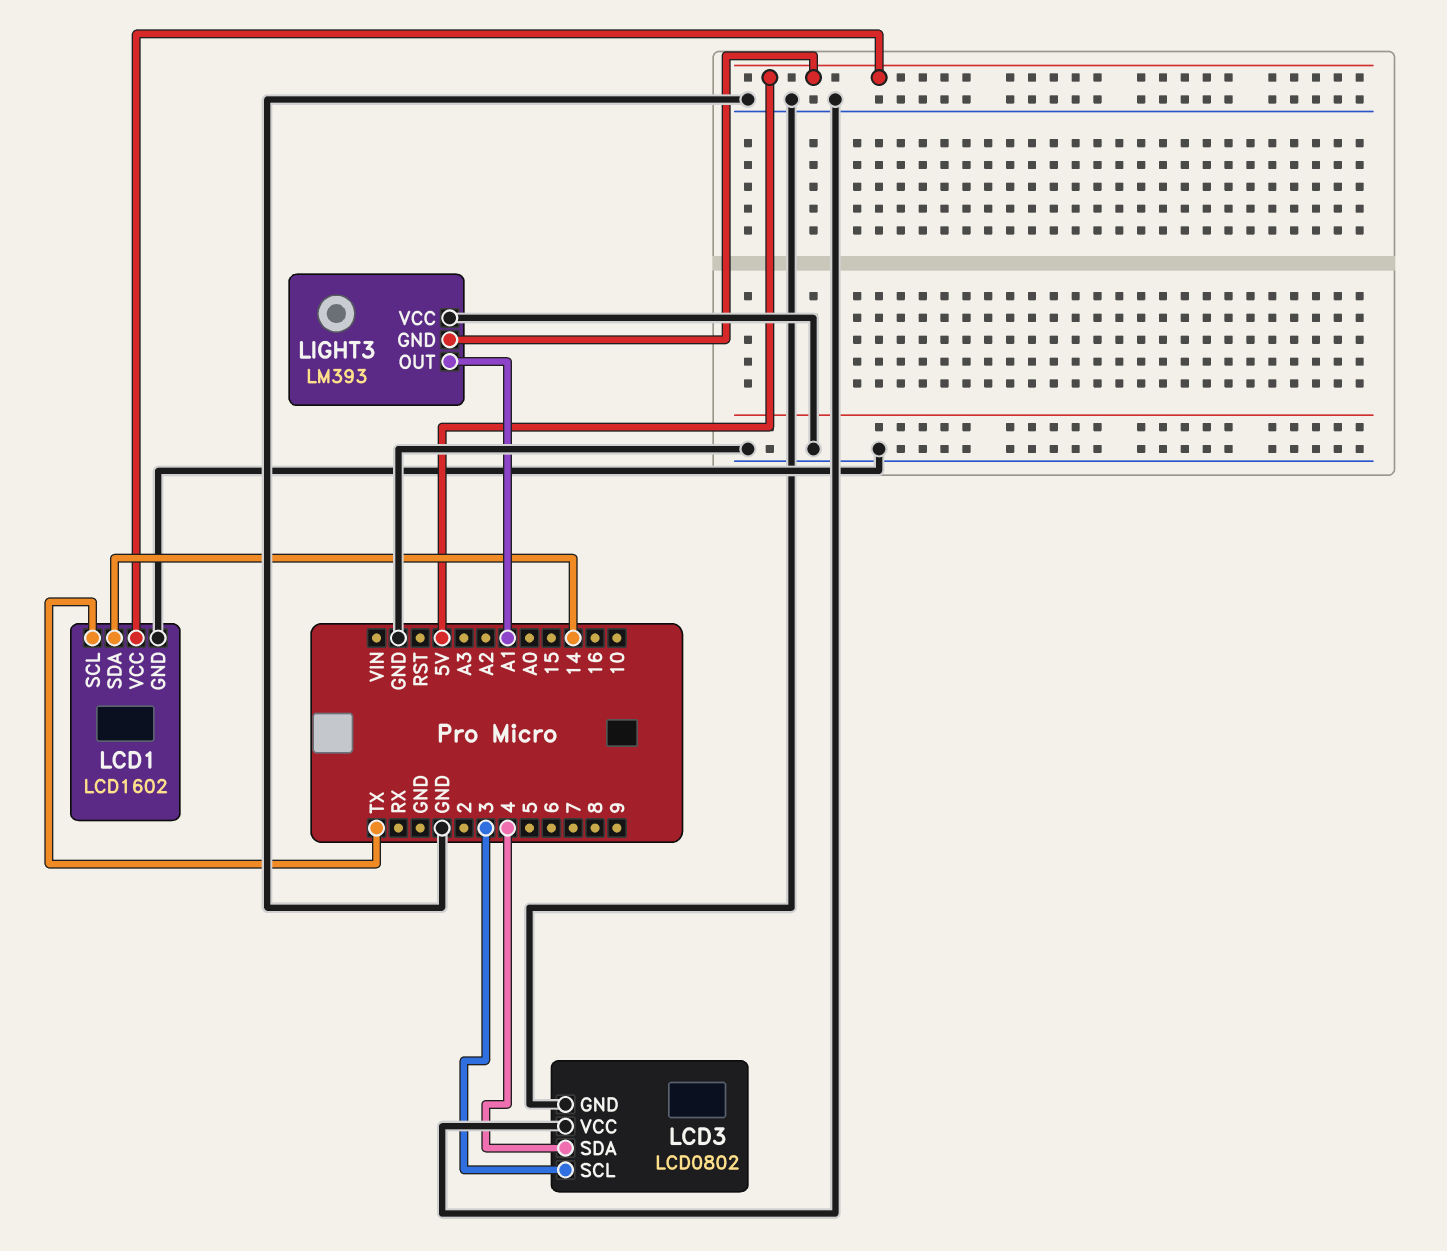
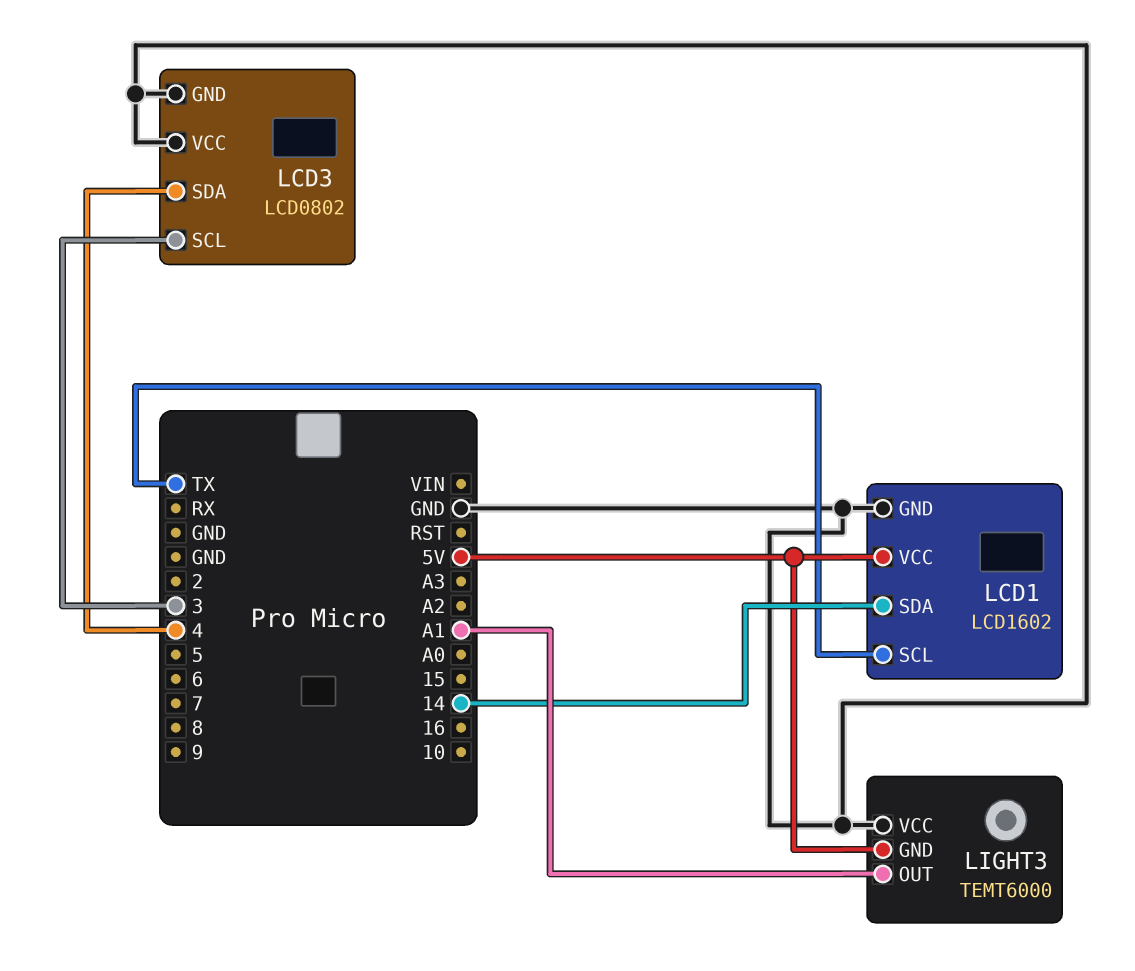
LIGHT3: LM393 -> TEMT6000

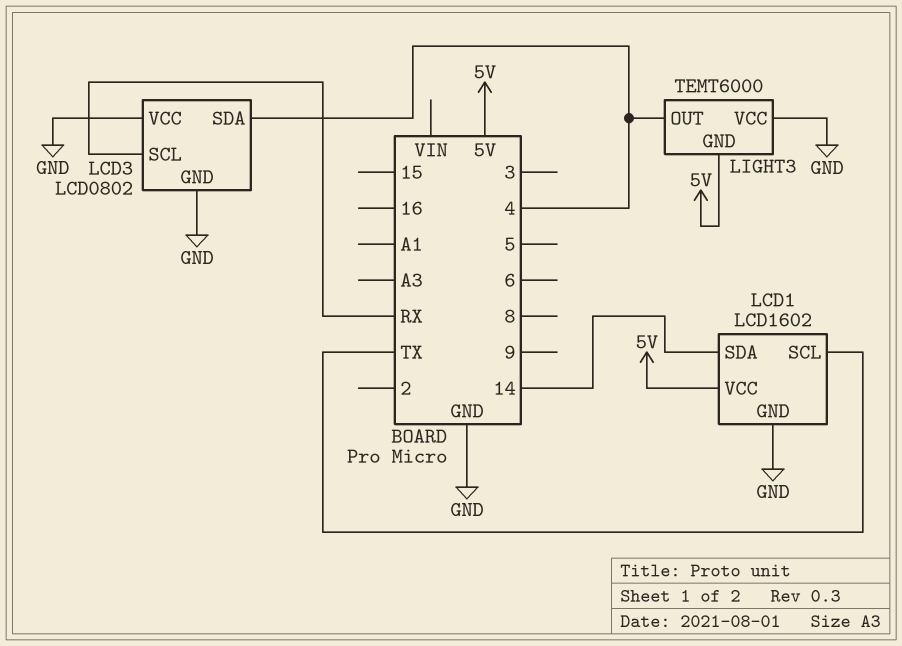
LCD3 pin SCL: 3 -> RX
LIGHT3 pin OUT: A1 -> 4

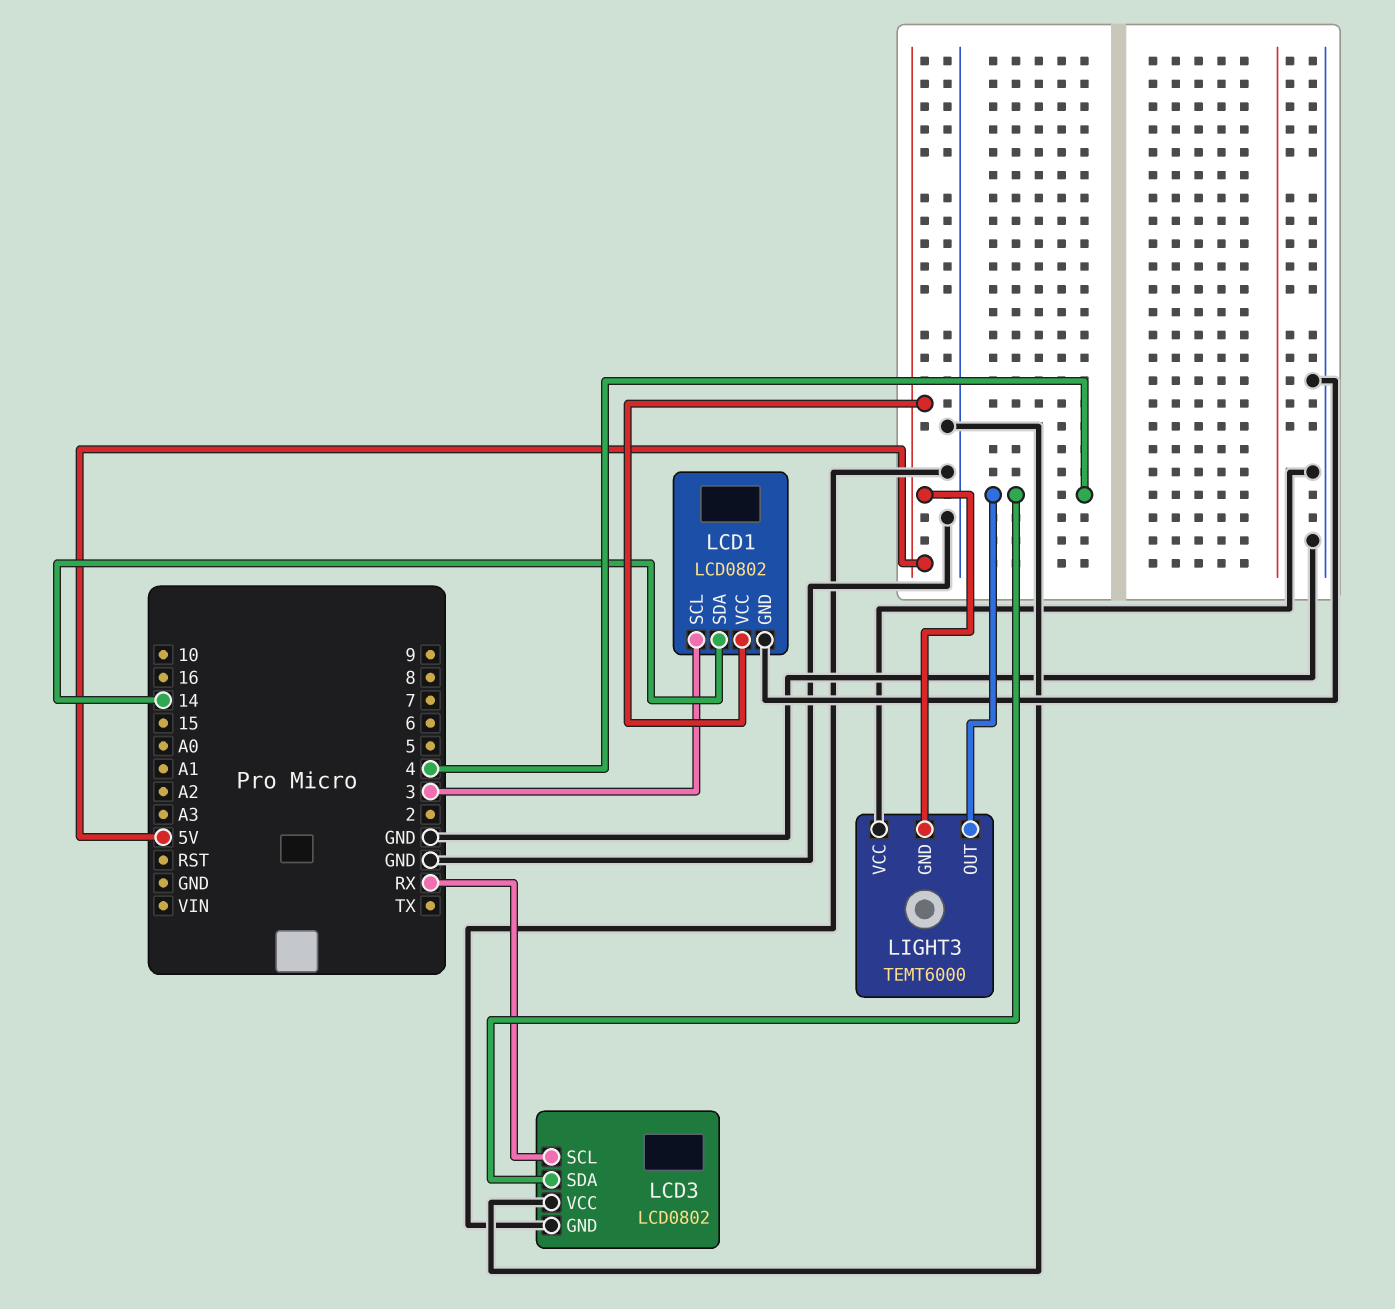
LCD1: LCD1602 -> LCD0802
LCD1 pin SCL: TX -> 3

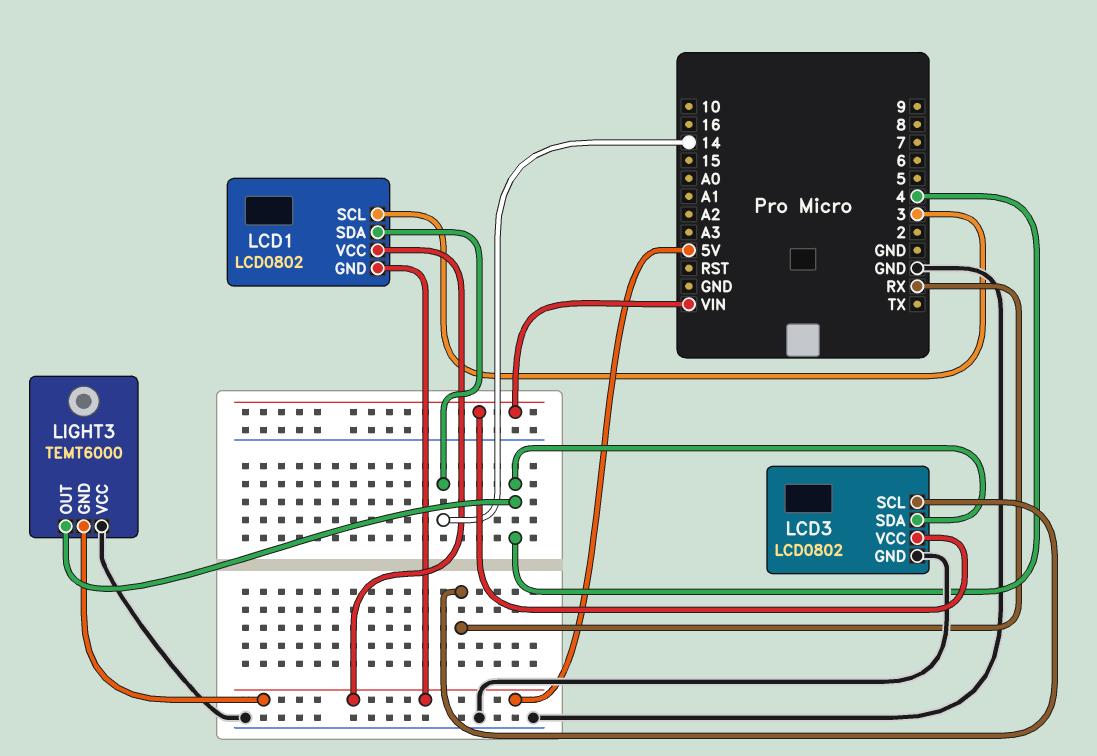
LCD1 pin GND: GND -> 5V
LCD3 pin VCC: GND -> VIN

